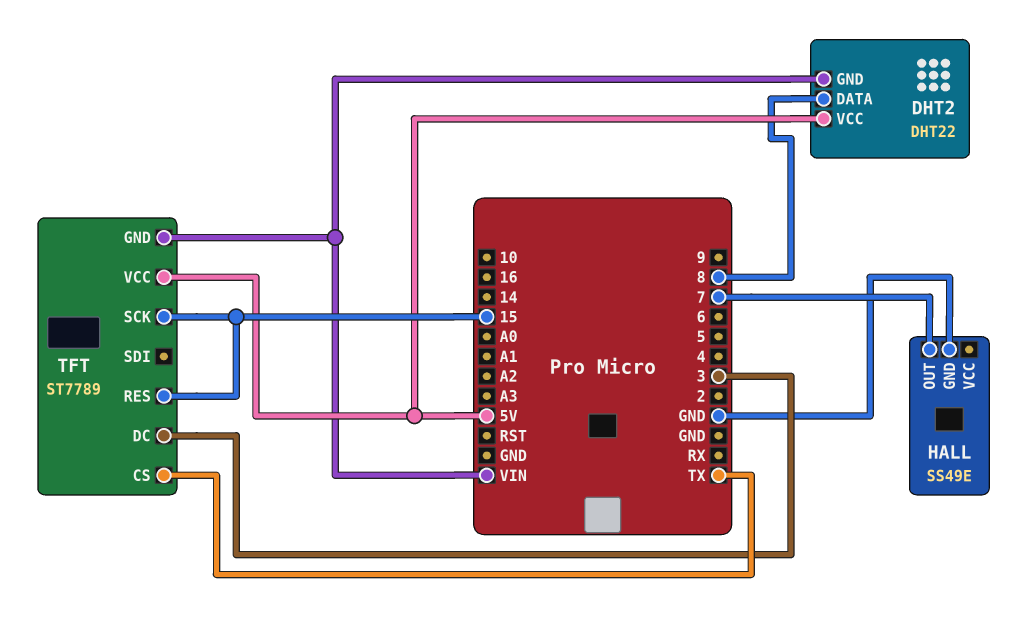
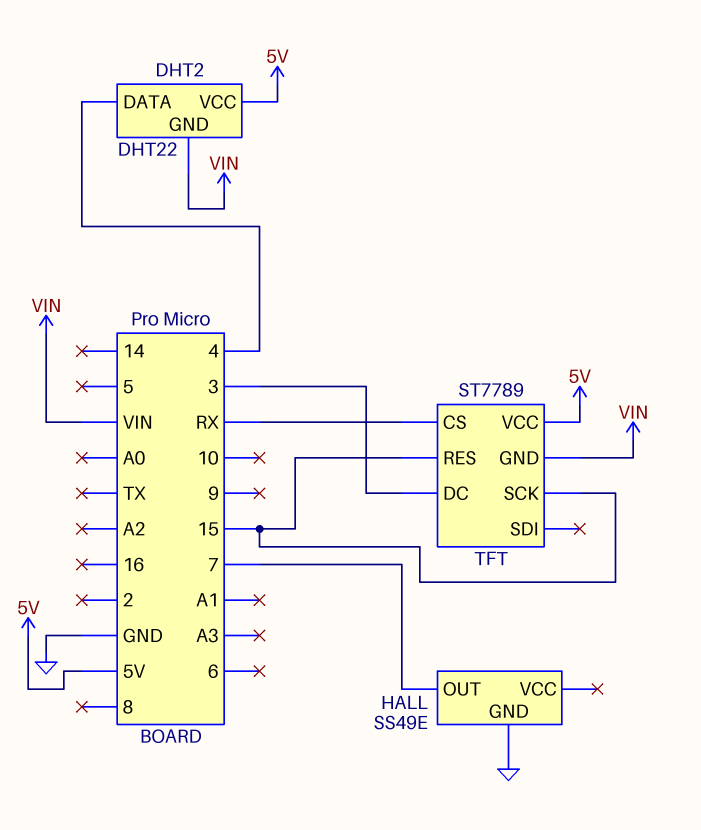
DHT2 pin DATA: 8 -> 4
TFT pin CS: TX -> RX

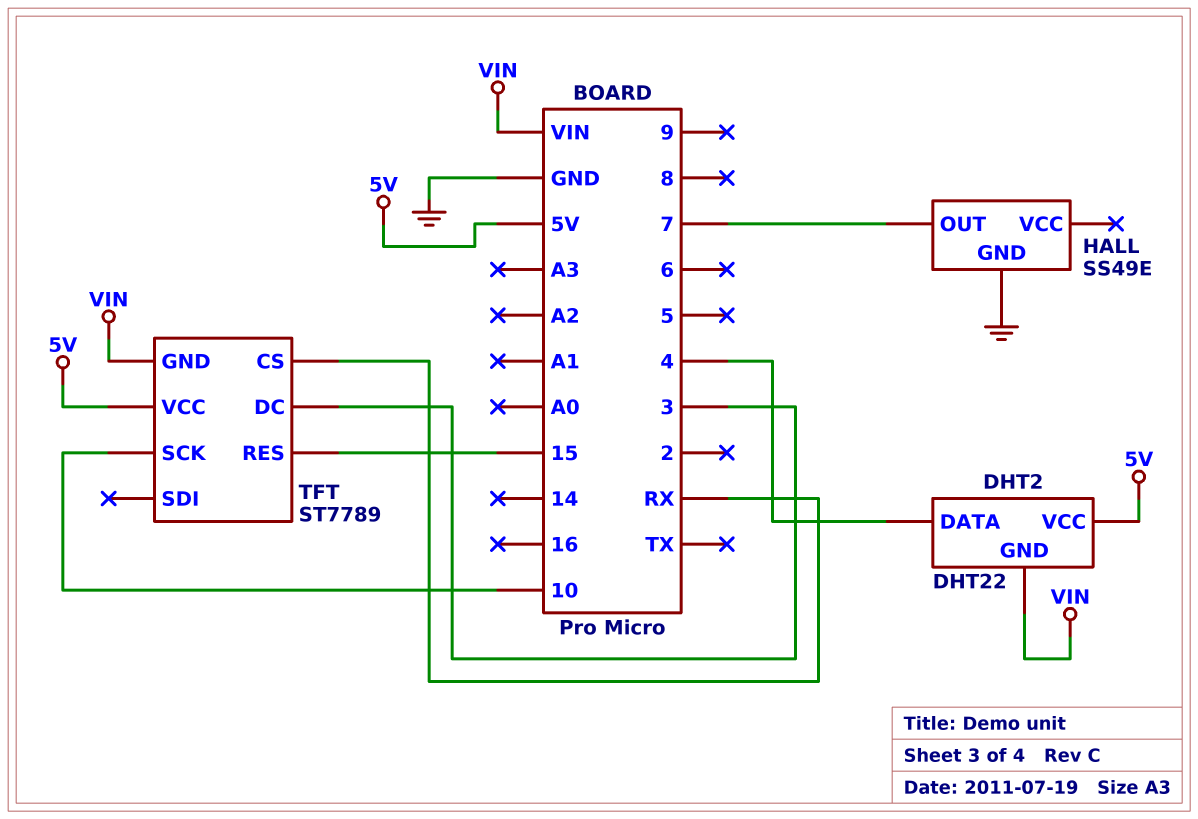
TFT pin SCK: 15 -> 10

